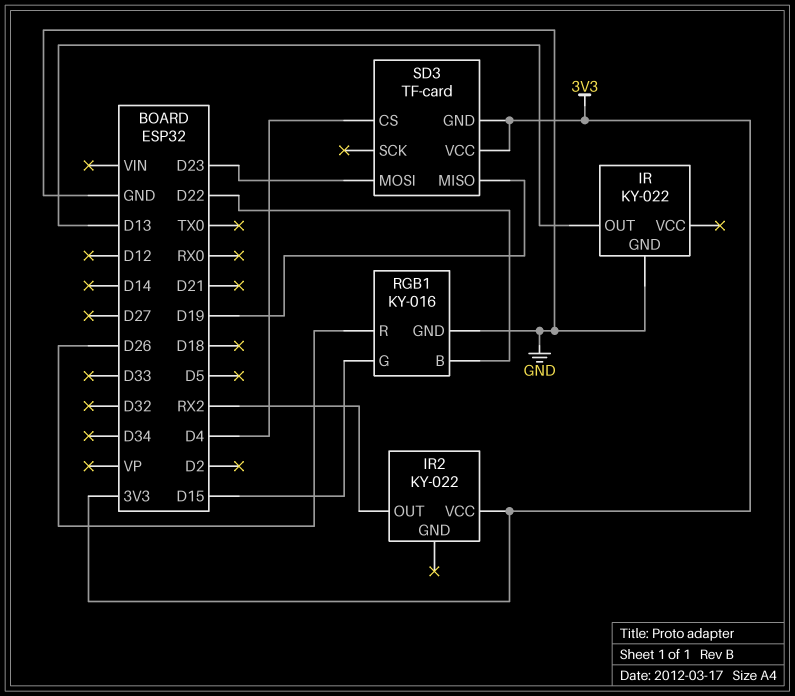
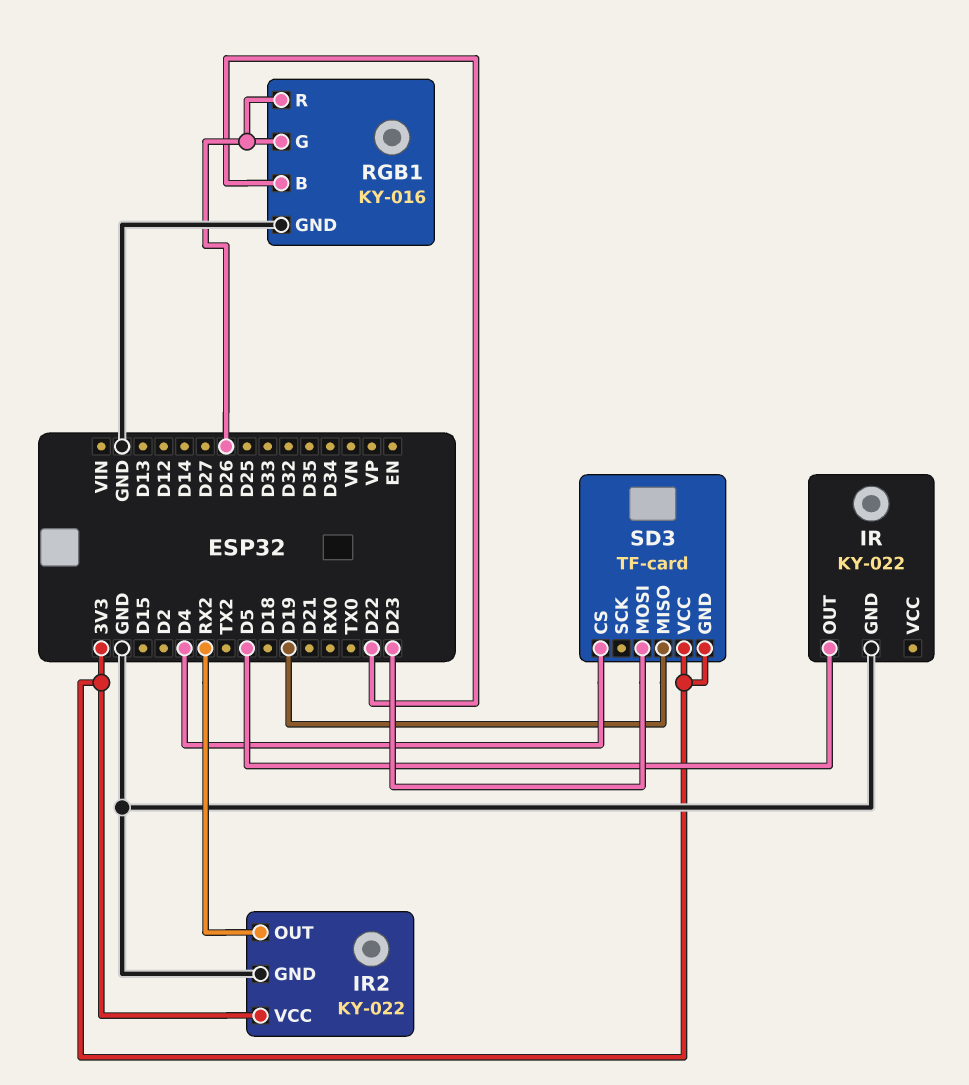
IR pin OUT: D13 -> D5
IR2 pin GND: none -> GND
RGB1 pin G: D15 -> D26

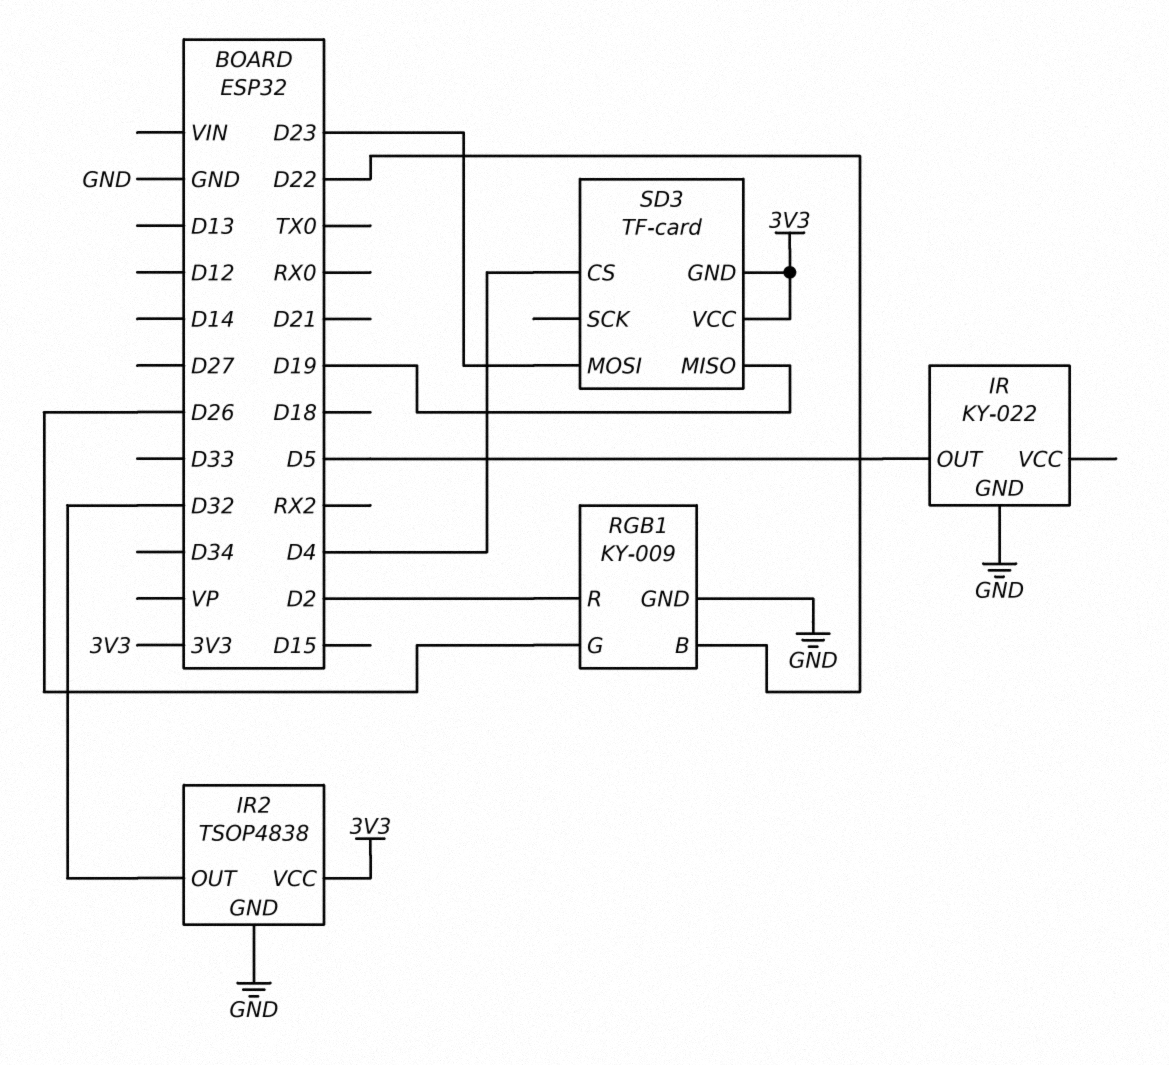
IR2: KY-022 -> TSOP4838
IR2 pin OUT: RX2 -> D32
RGB1: KY-016 -> KY-009
RGB1 pin R: D26 -> D2

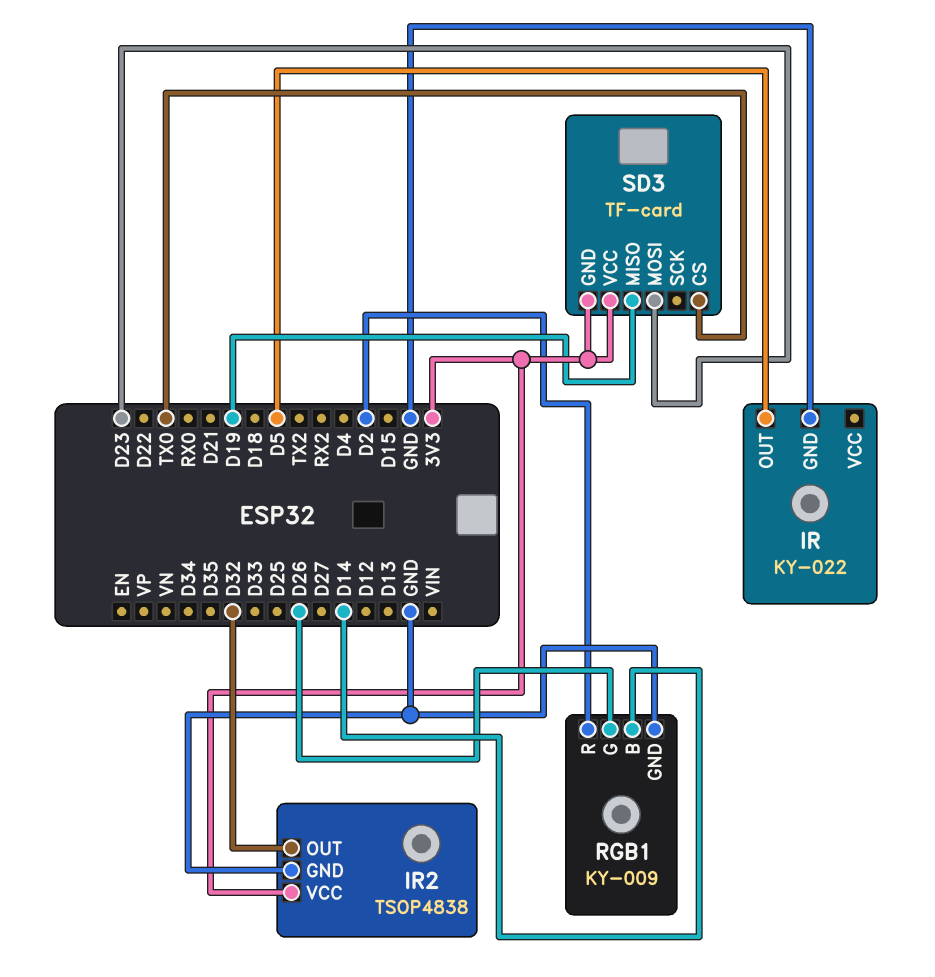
RGB1 pin B: D22 -> D14
SD3 pin CS: D4 -> TX0

